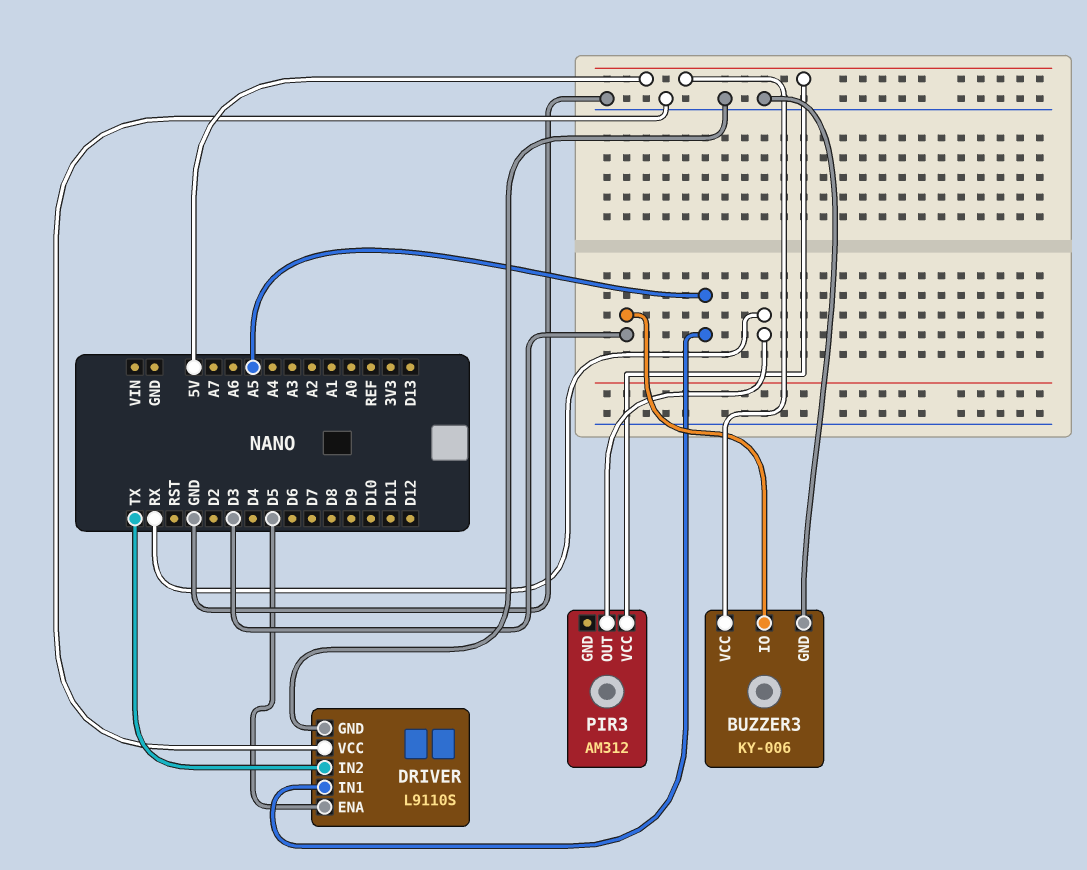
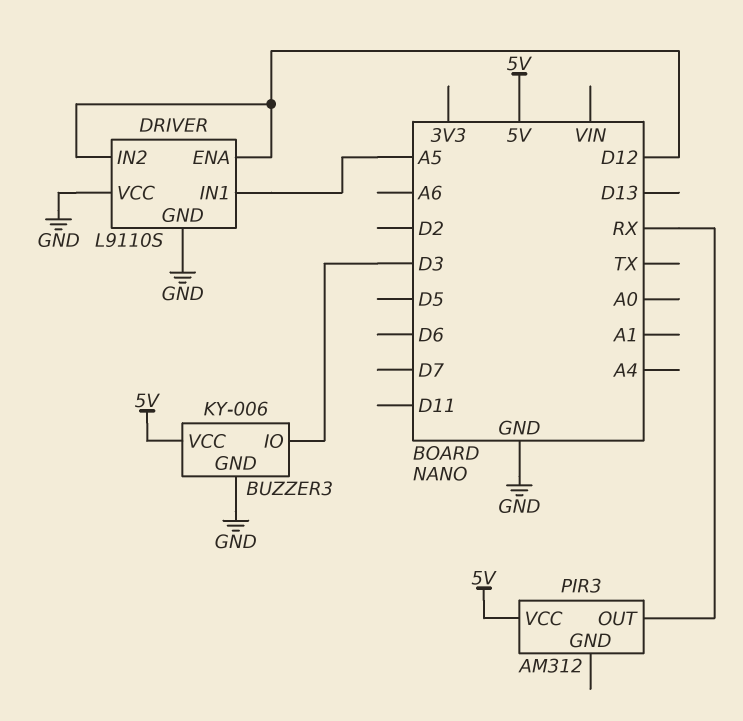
DRIVER pin ENA: D5 -> D12
DRIVER pin IN2: TX -> D12

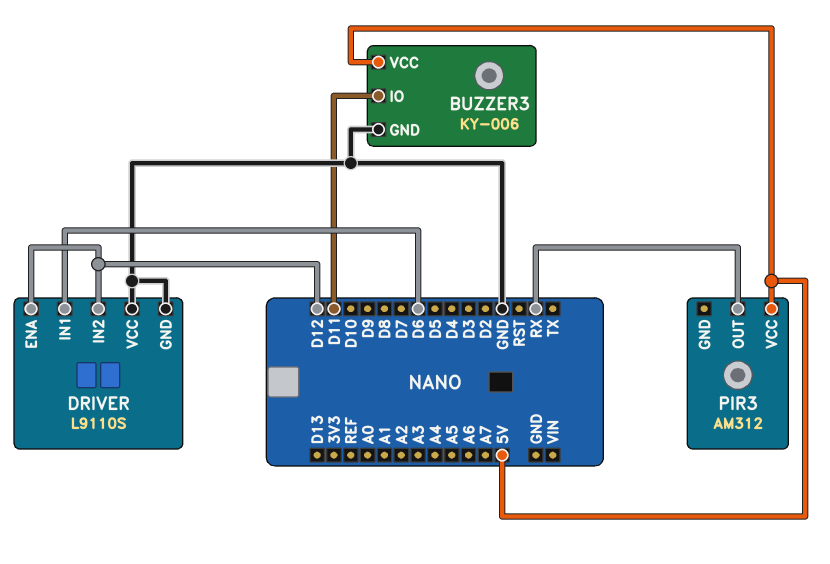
BUZZER3 pin IO: D3 -> D11
DRIVER pin IN1: A5 -> D6

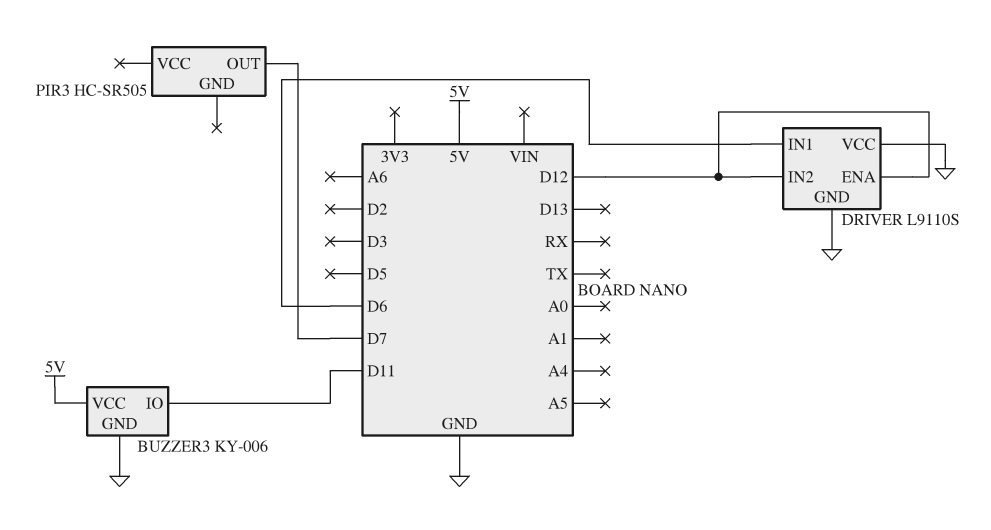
PIR3: AM312 -> HC-SR505
PIR3 pin OUT: RX -> D7
PIR3 pin VCC: 5V -> none

